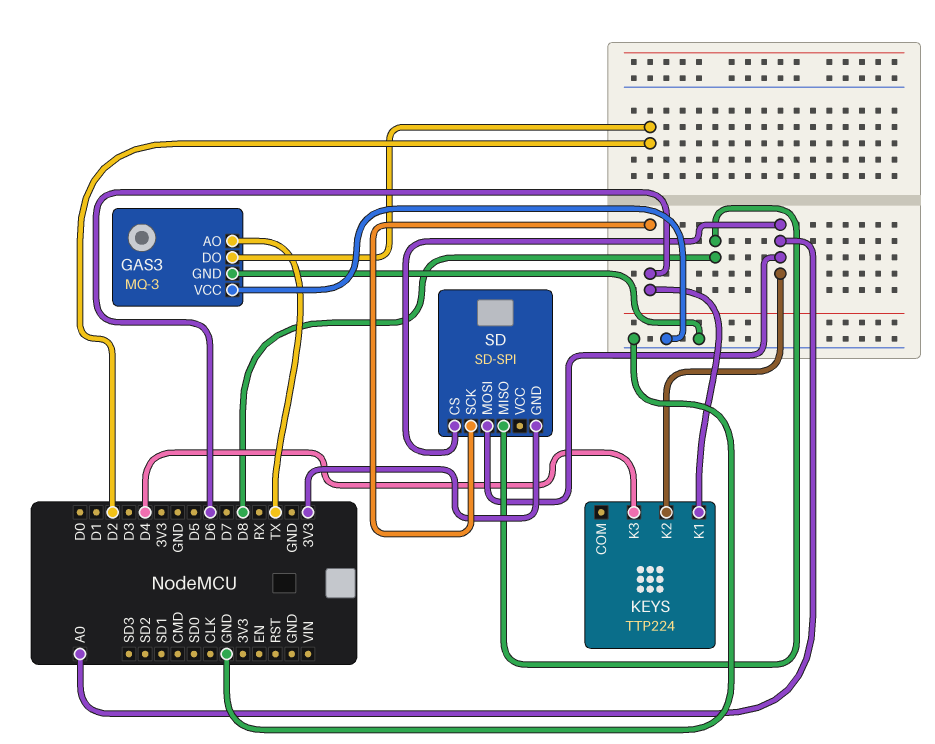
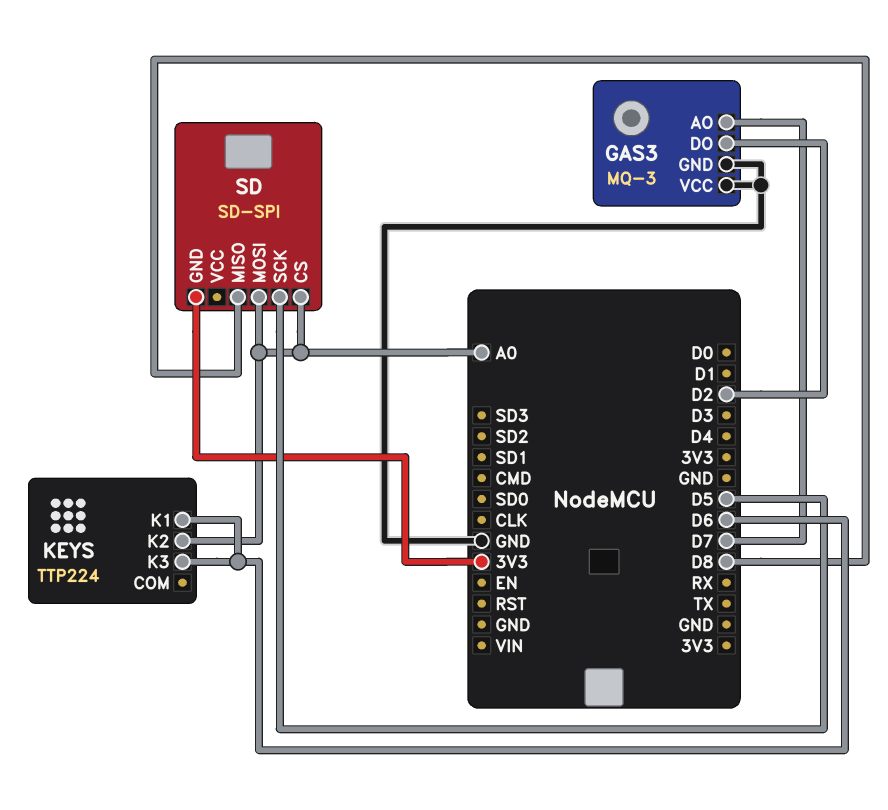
GAS3 pin AO: TX -> D7
KEYS pin K3: D4 -> D6
SD pin SCK: D6 -> D5

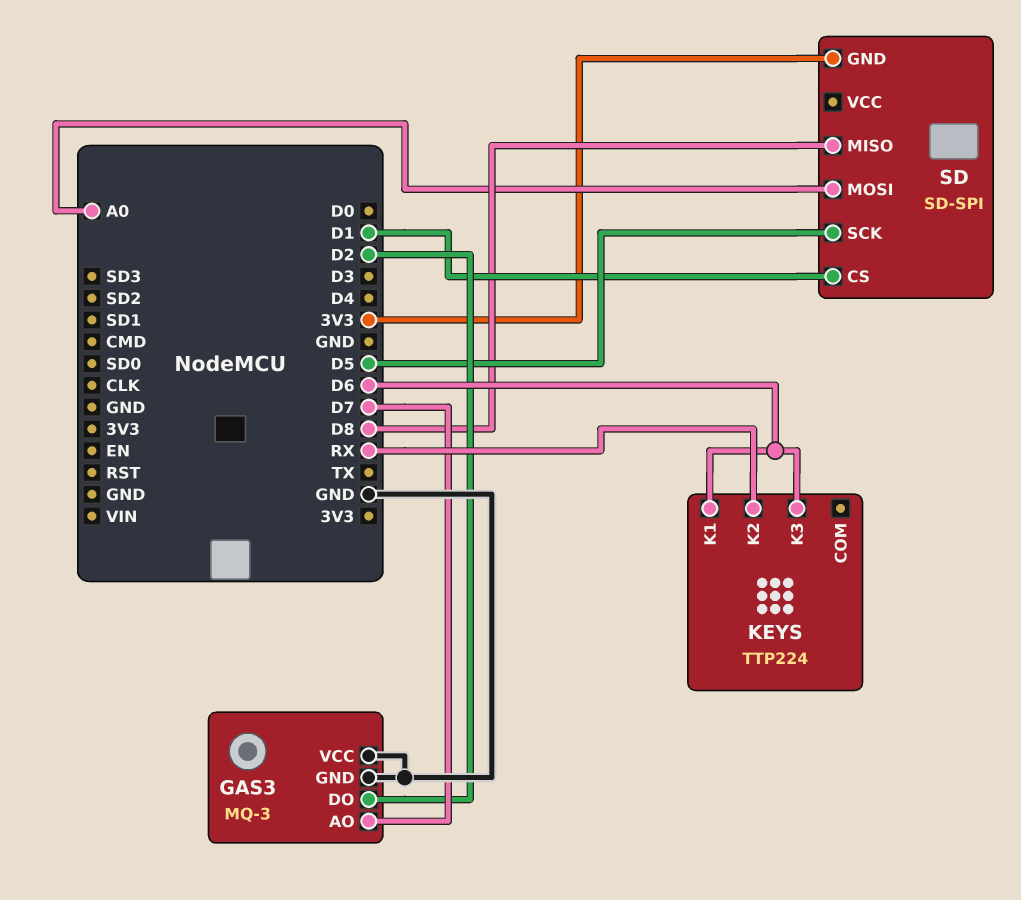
KEYS pin K2: A0 -> RX
SD pin CS: A0 -> D1

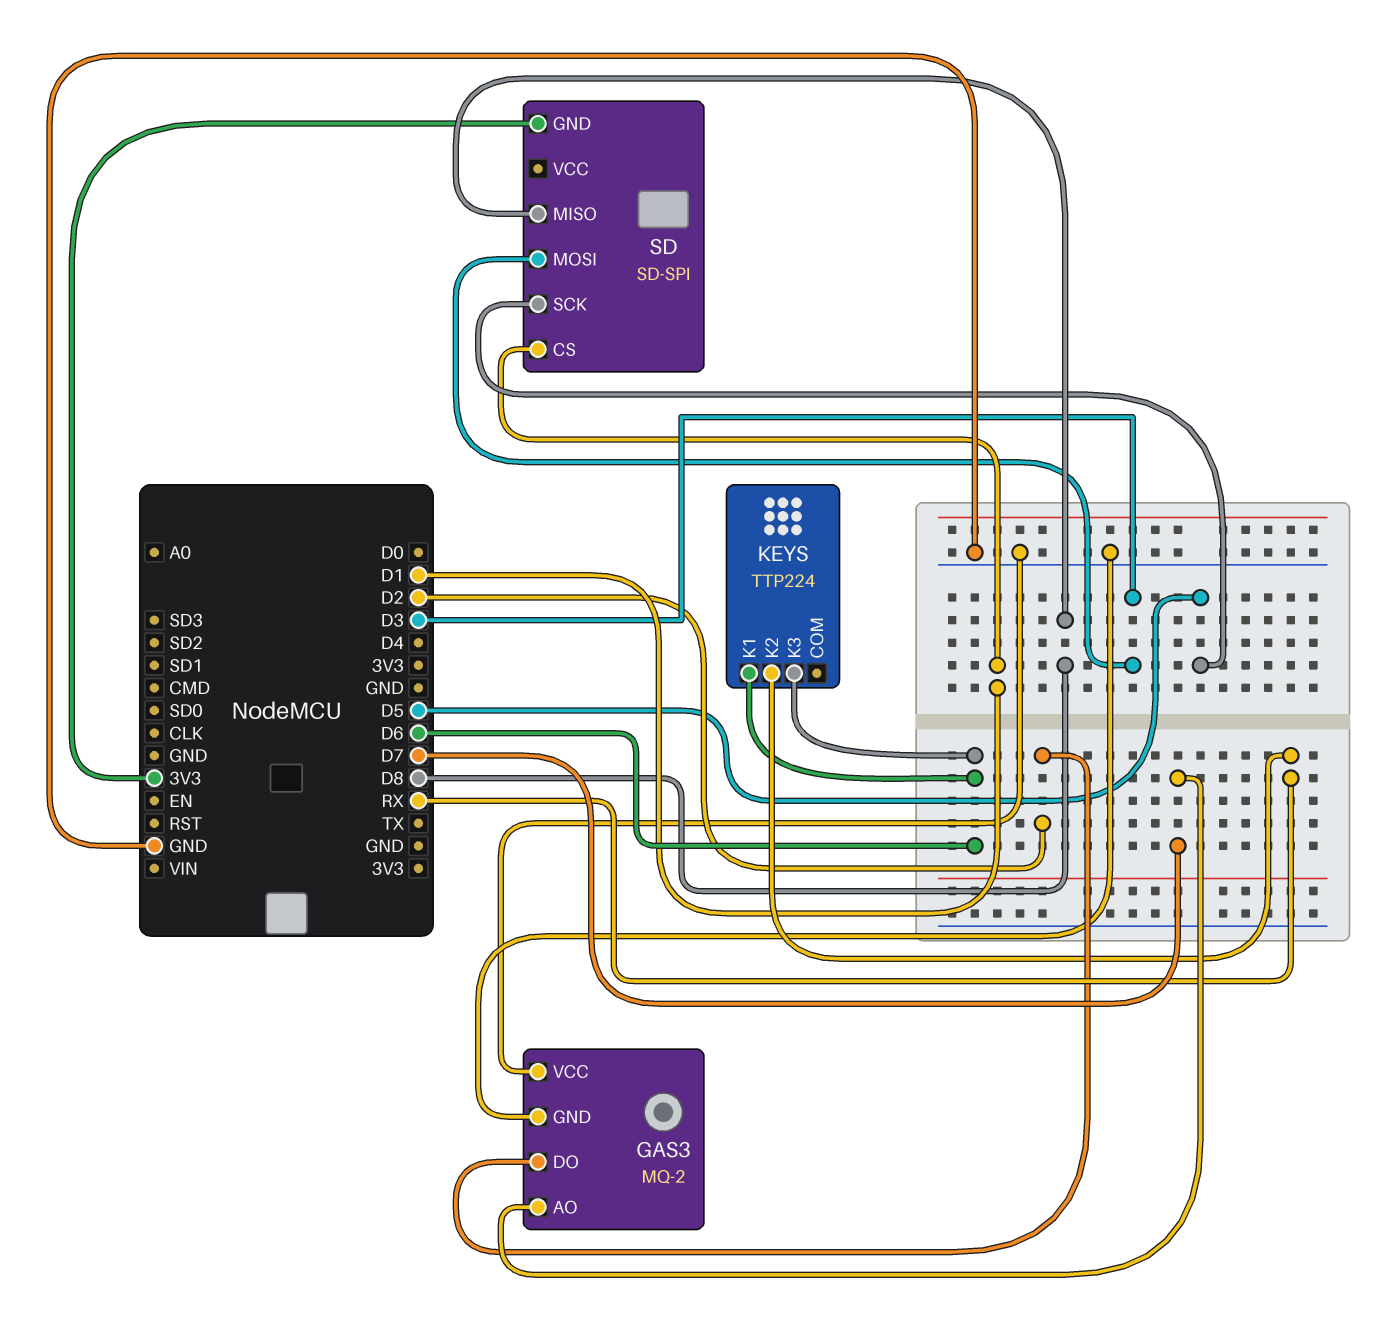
GAS3: MQ-3 -> MQ-2
SD pin MOSI: A0 -> D3

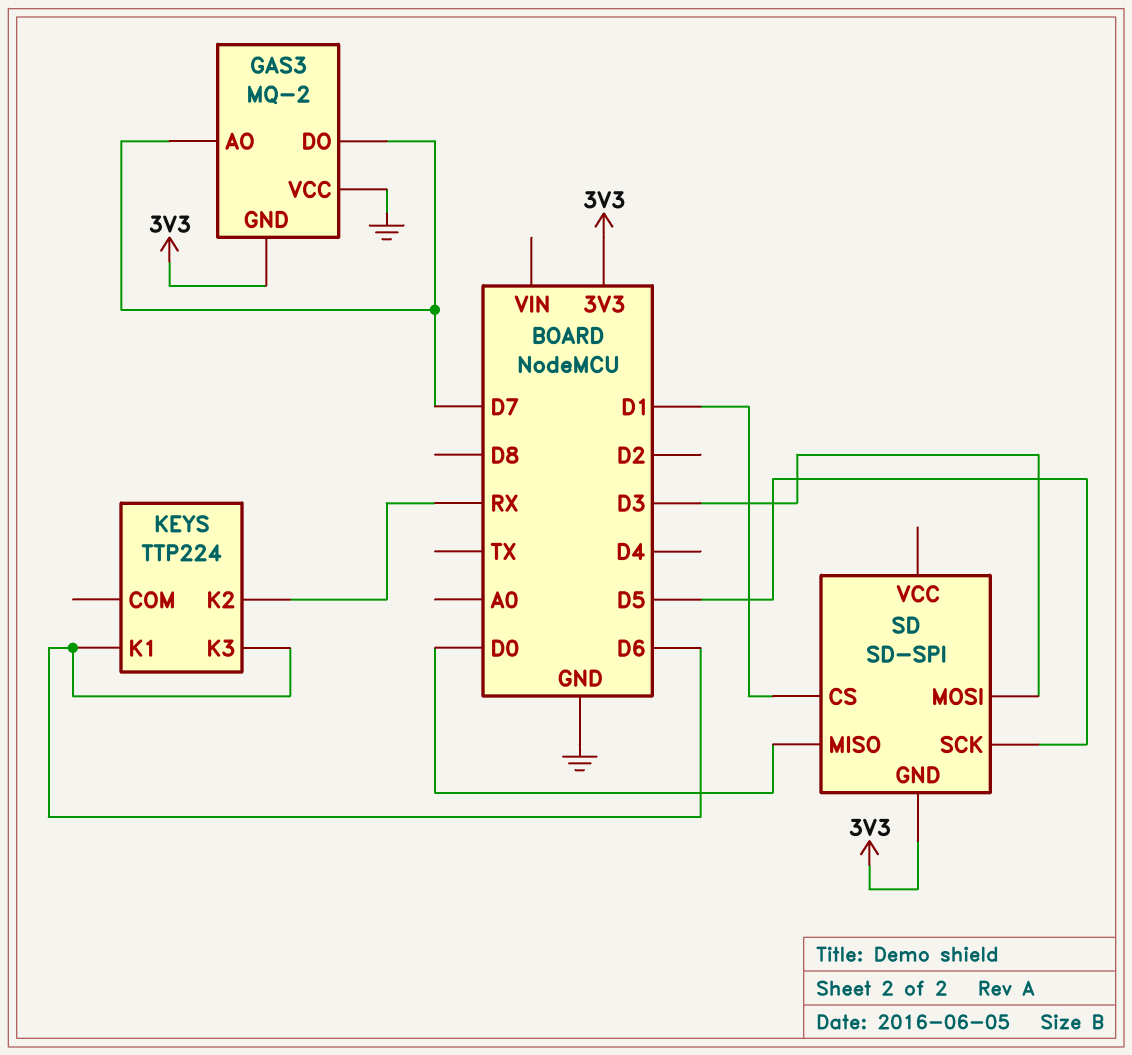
GAS3 pin DO: D2 -> D7
GAS3 pin GND: GND -> 3V3
SD pin MISO: D8 -> D0

